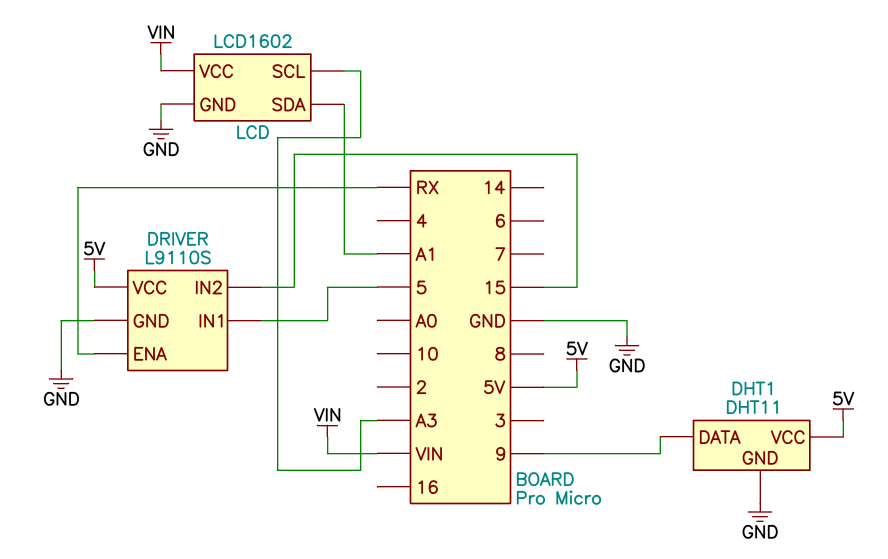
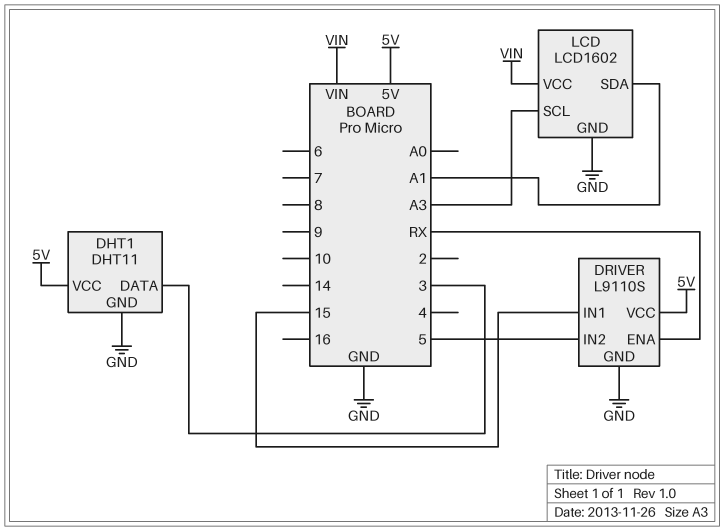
DHT1 pin DATA: 9 -> 3
DRIVER pin IN1: 5 -> 15
DRIVER pin IN2: 15 -> 5

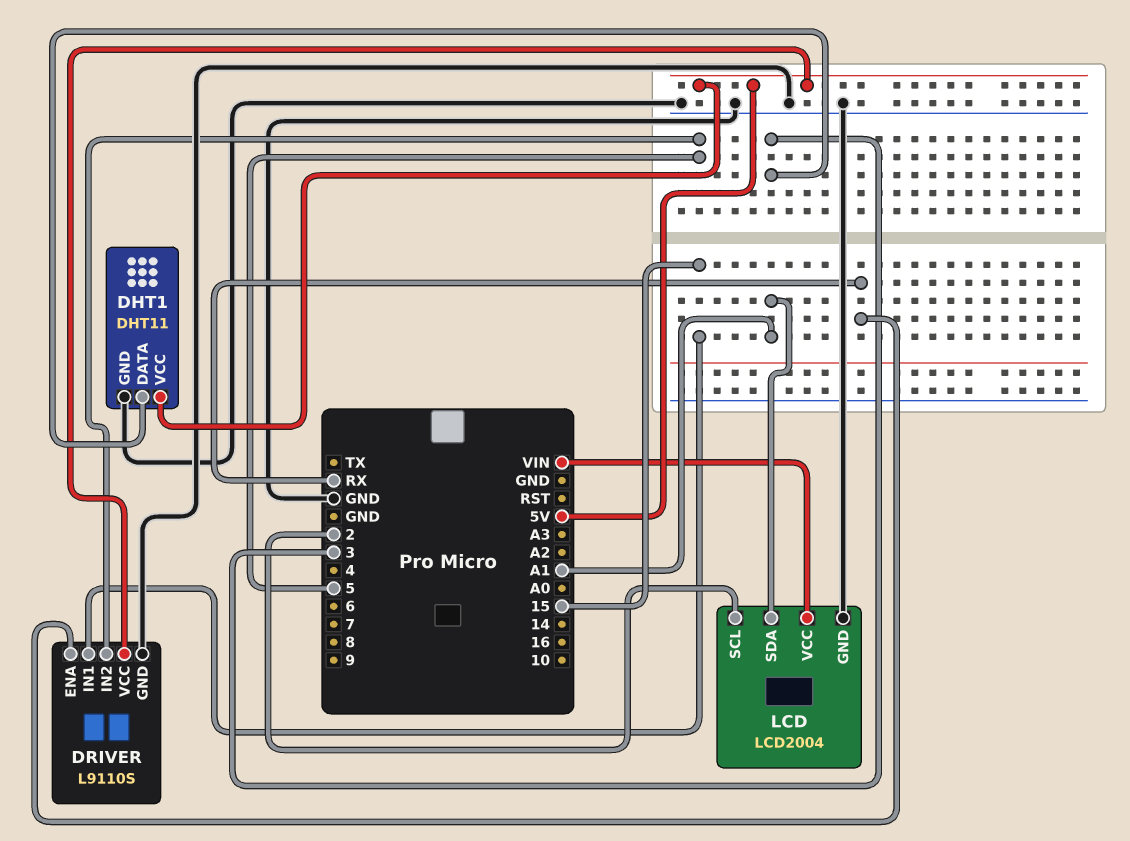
LCD: LCD1602 -> LCD2004
LCD pin SCL: A3 -> 2

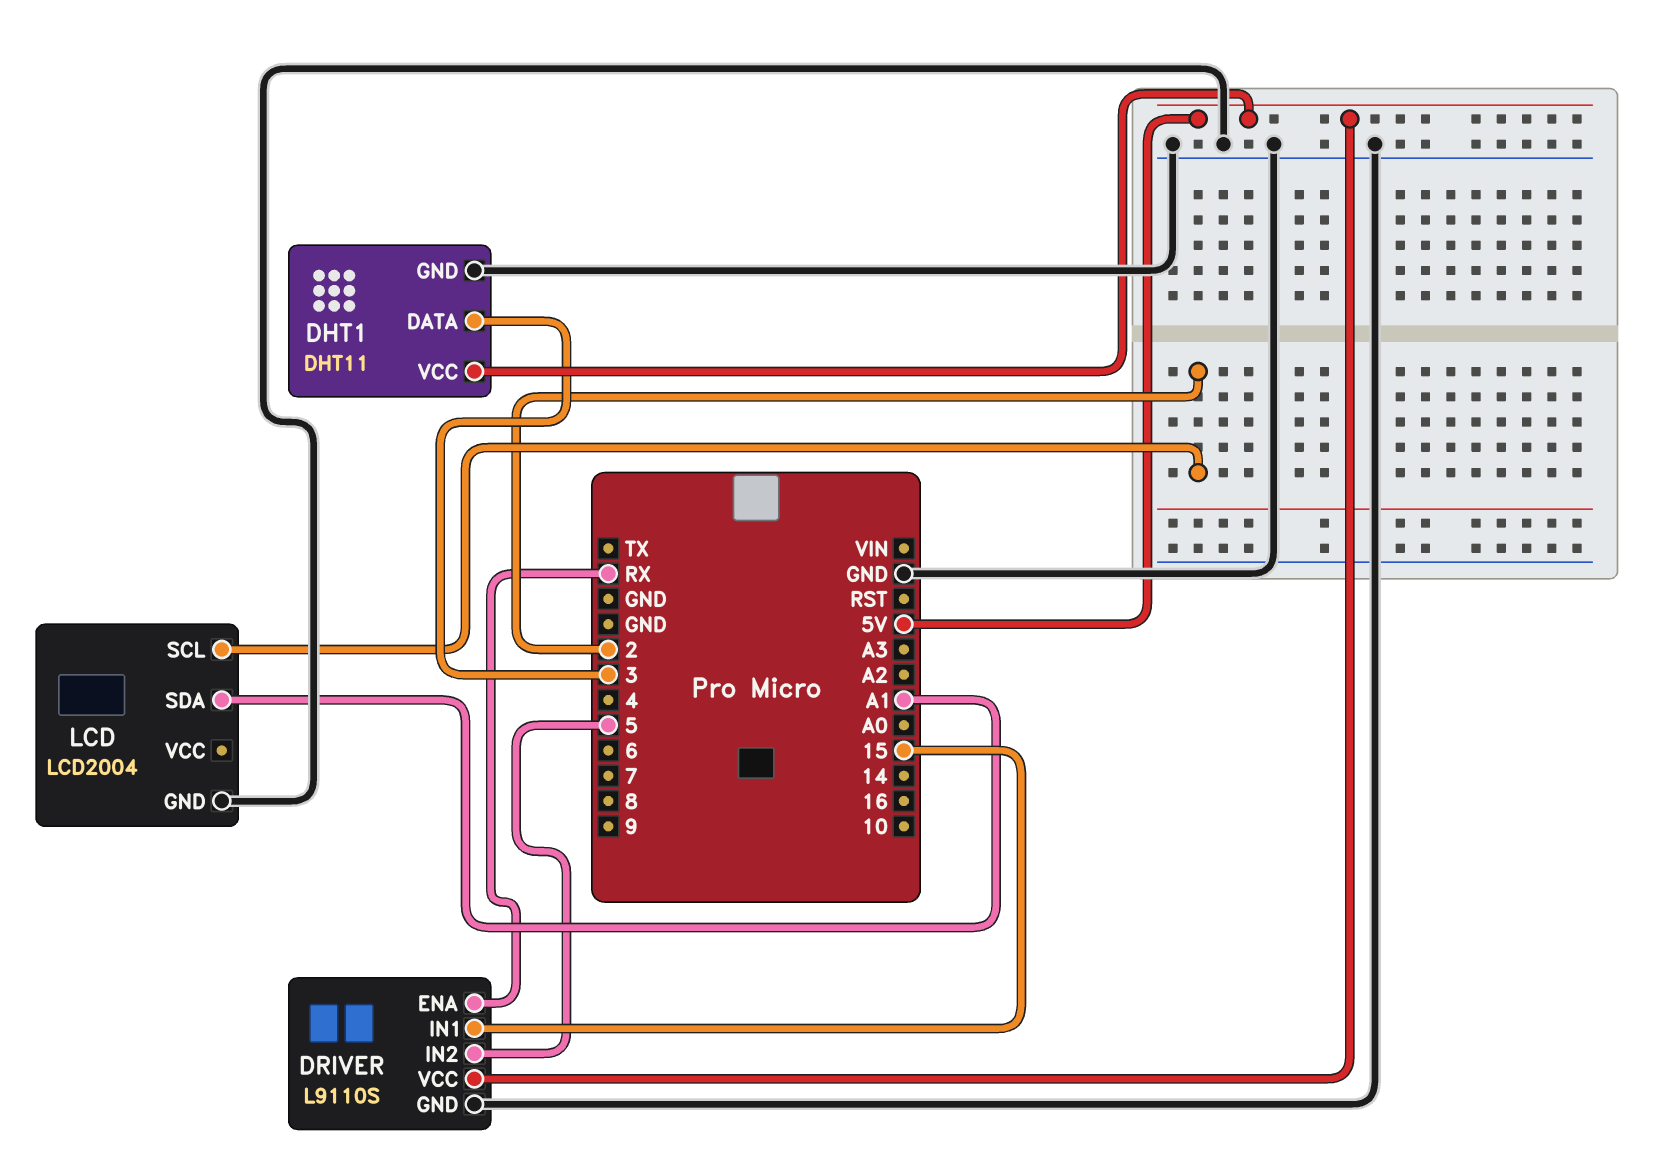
LCD pin VCC: VIN -> none

